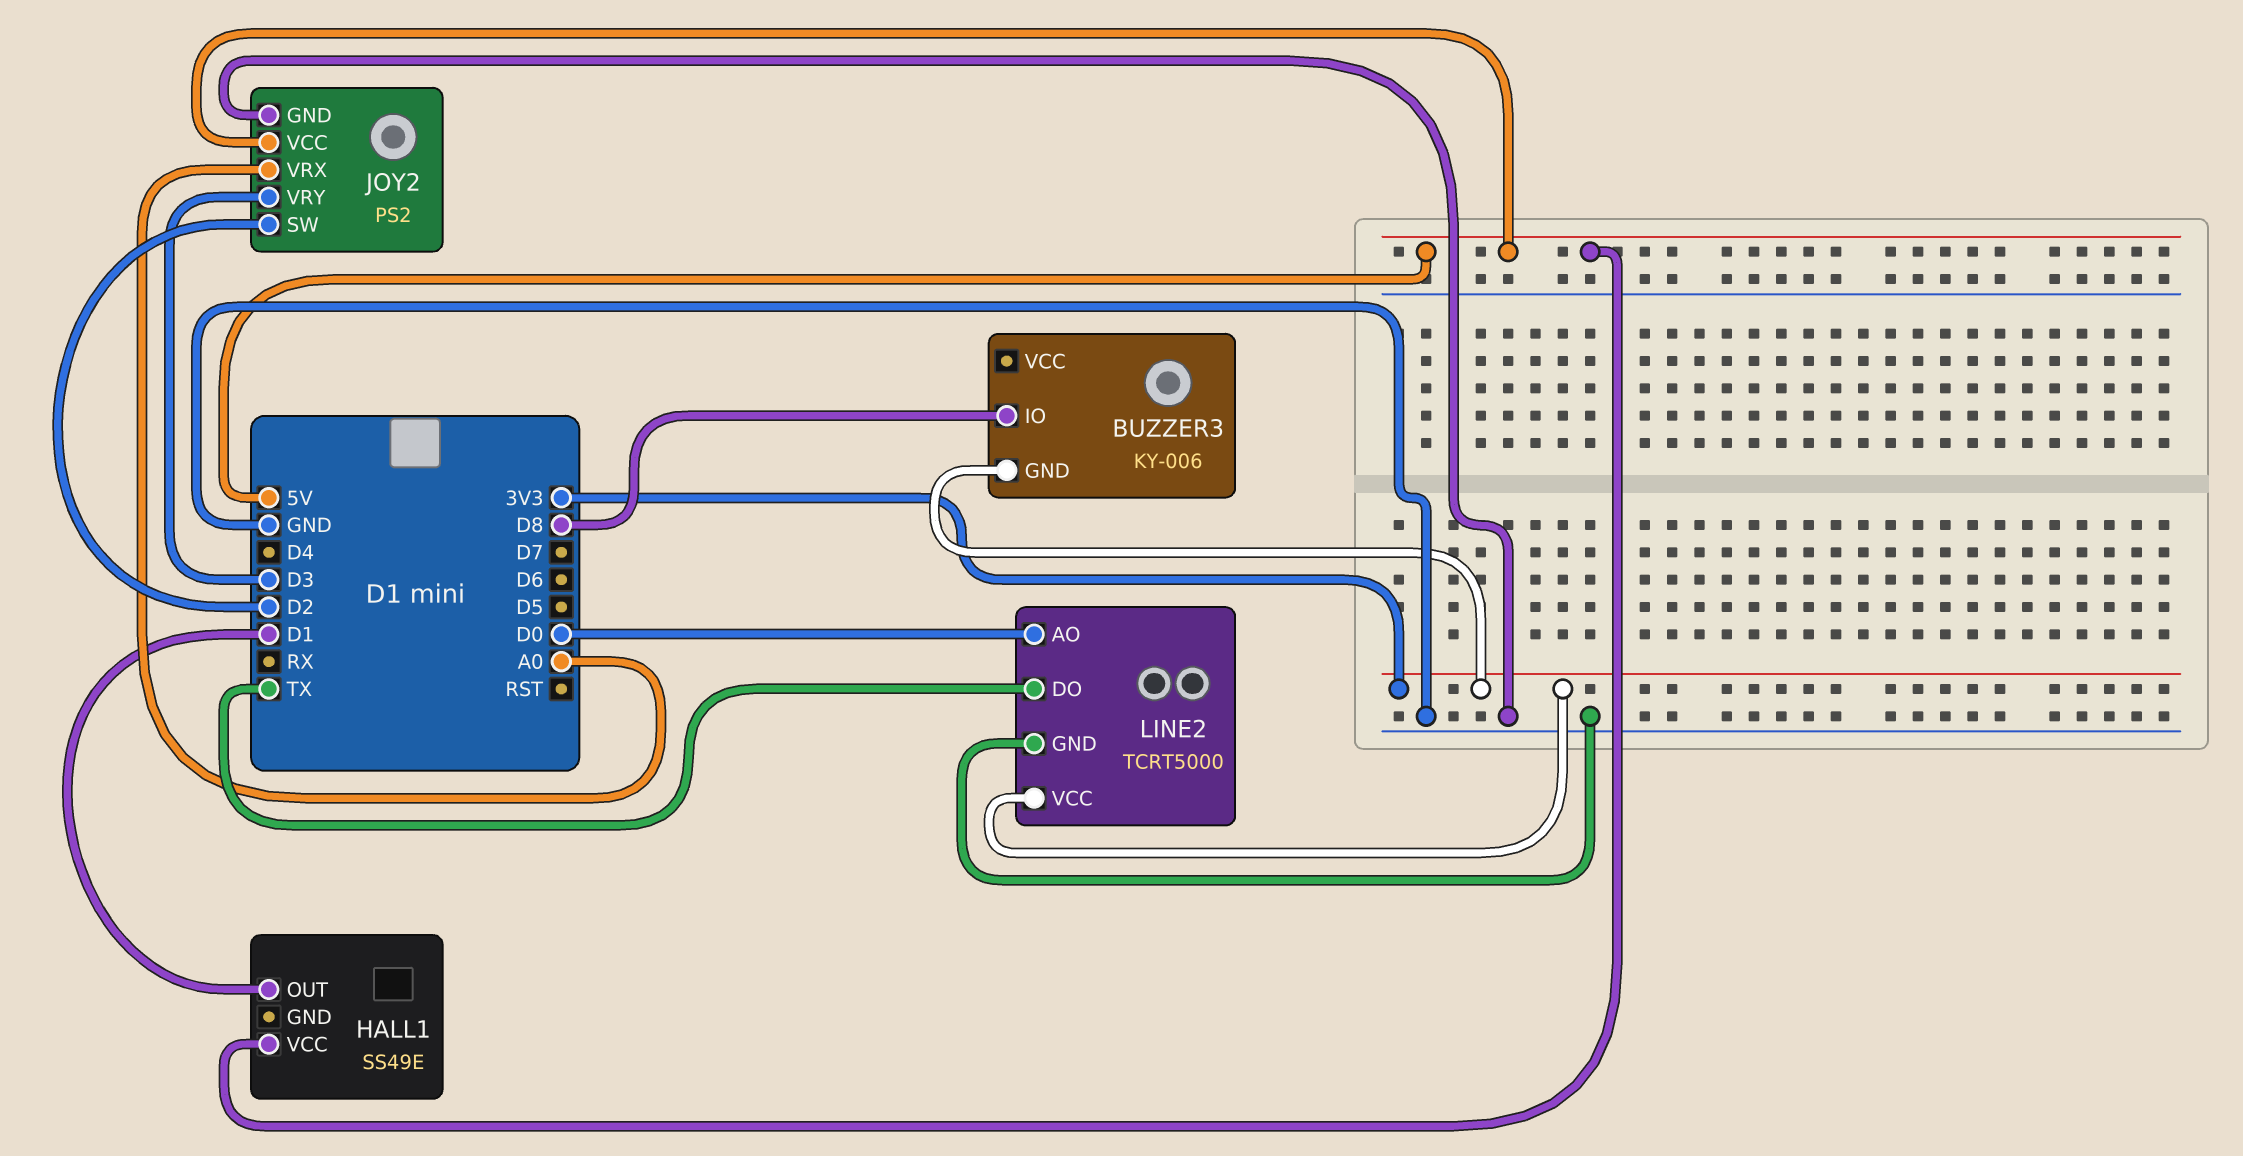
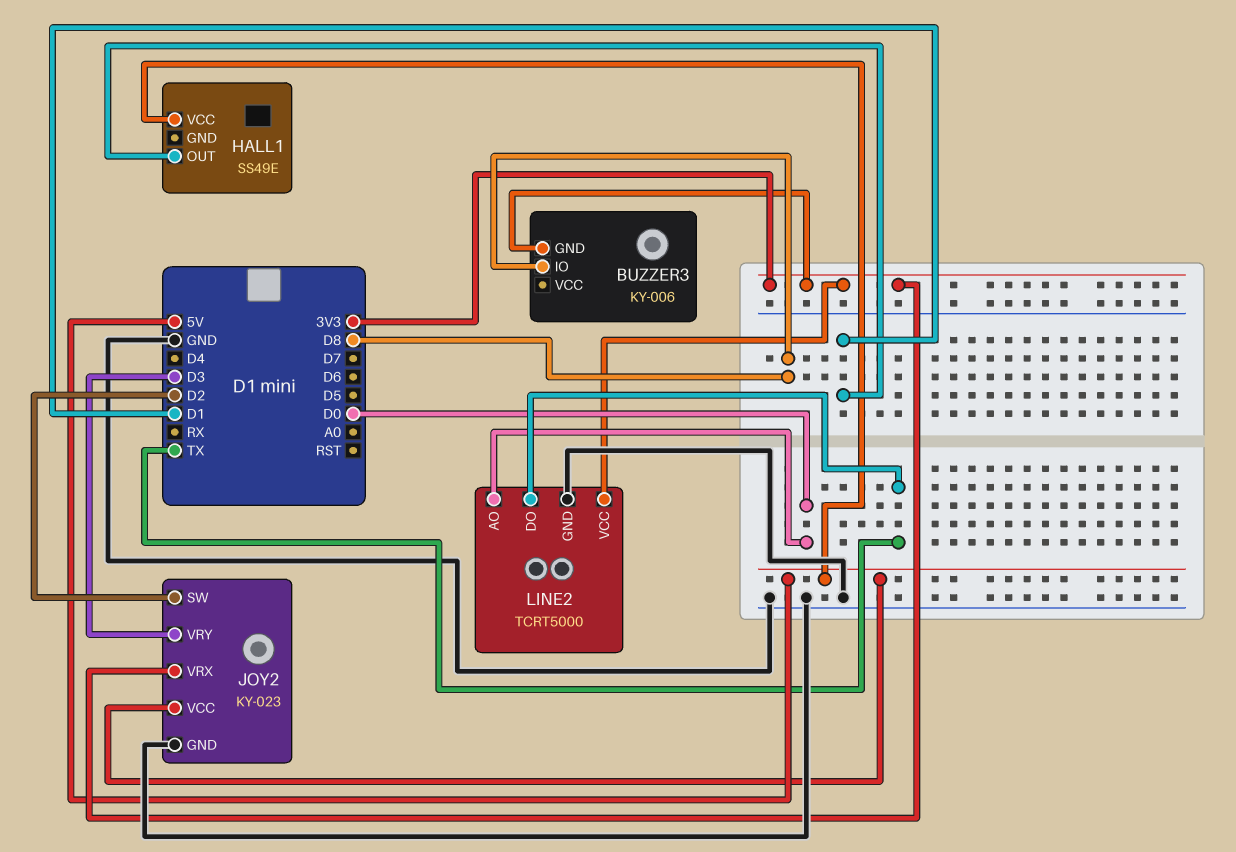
JOY2: PS2 -> KY-023
JOY2 pin VRX: A0 -> 3V3

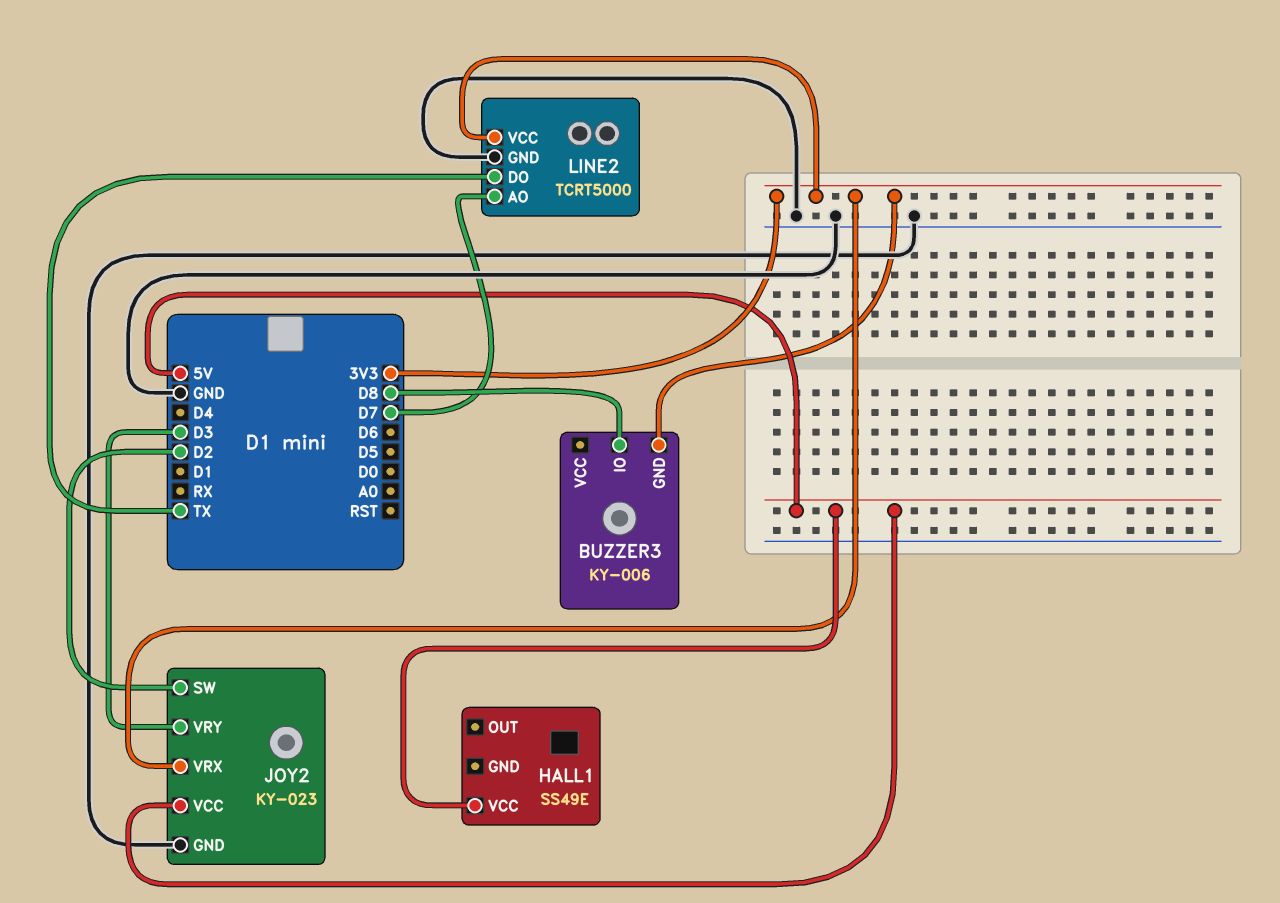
HALL1 pin OUT: D1 -> none
LINE2 pin AO: D0 -> D7

